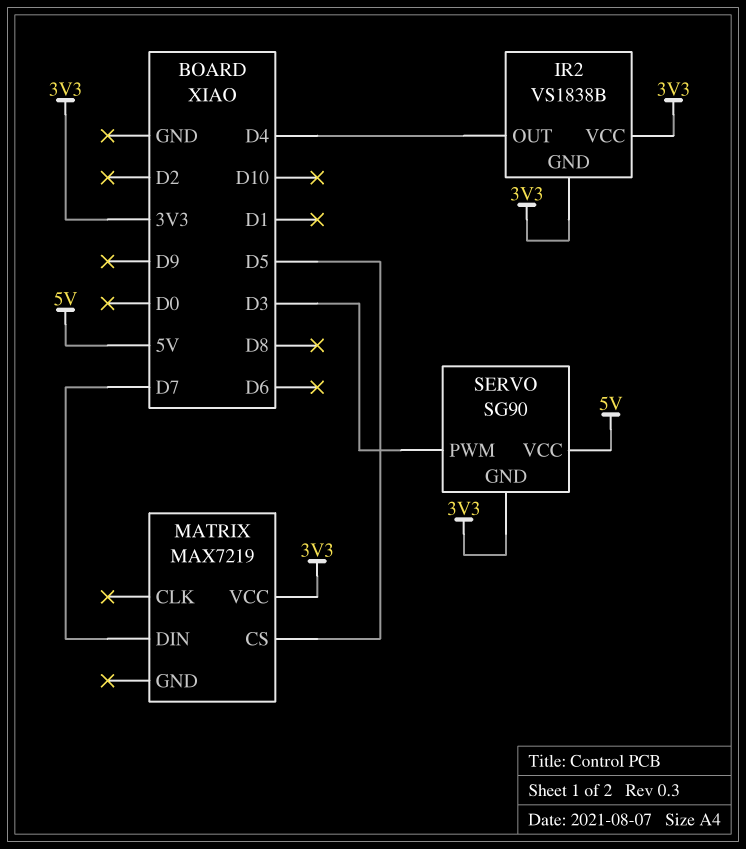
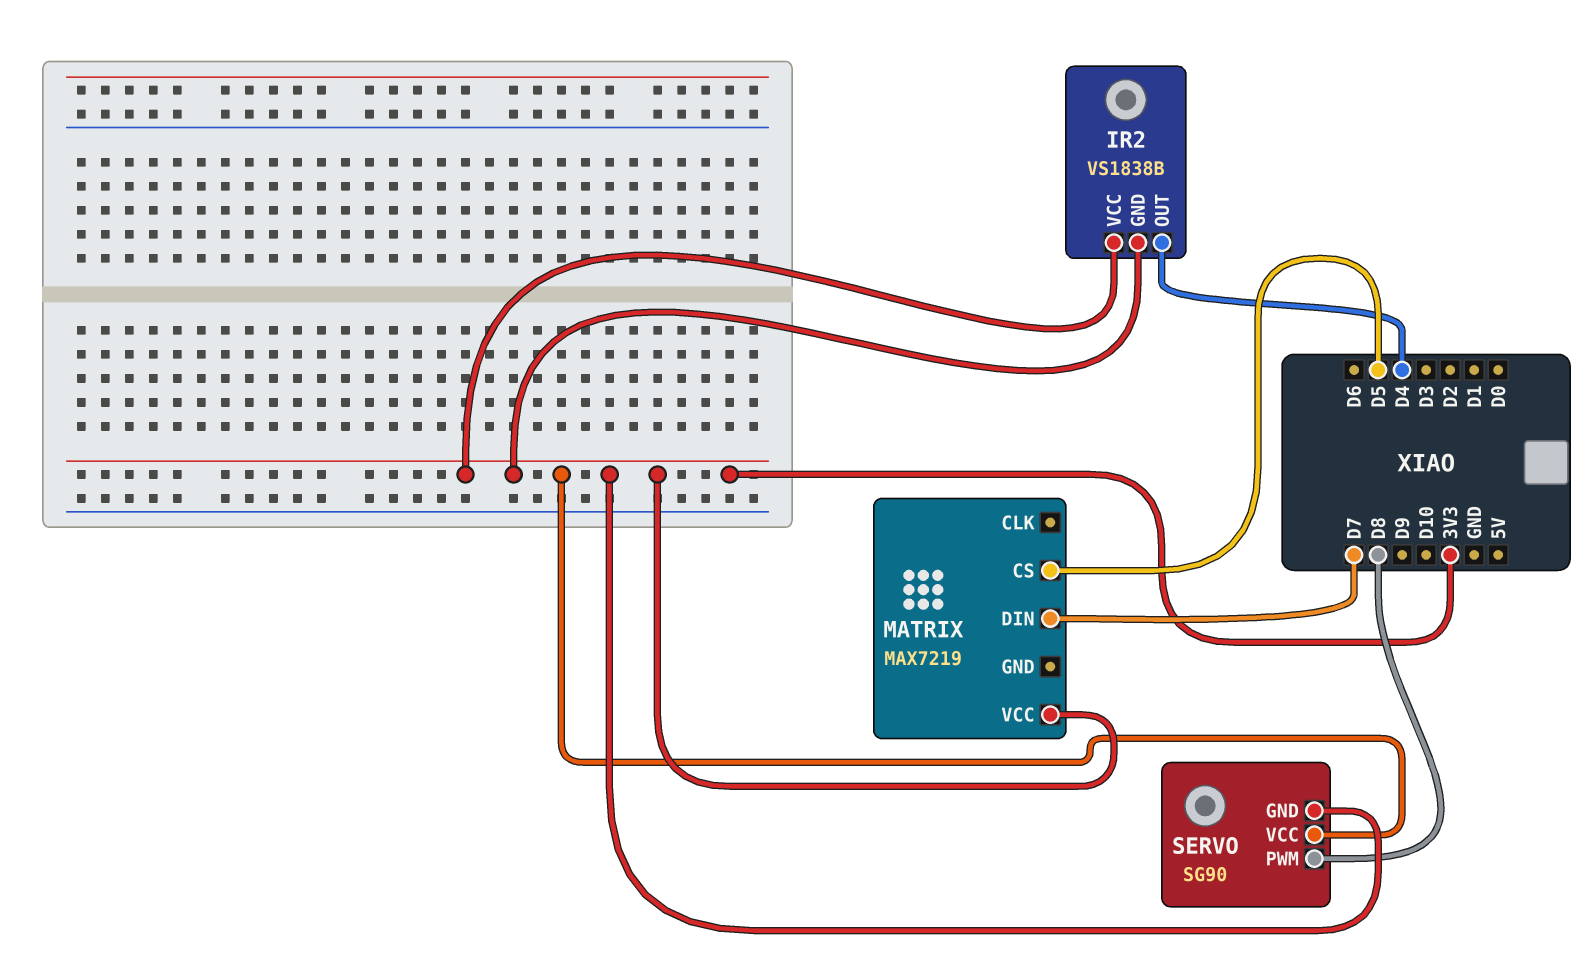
SERVO pin PWM: D3 -> D8
SERVO pin VCC: 5V -> 3V3

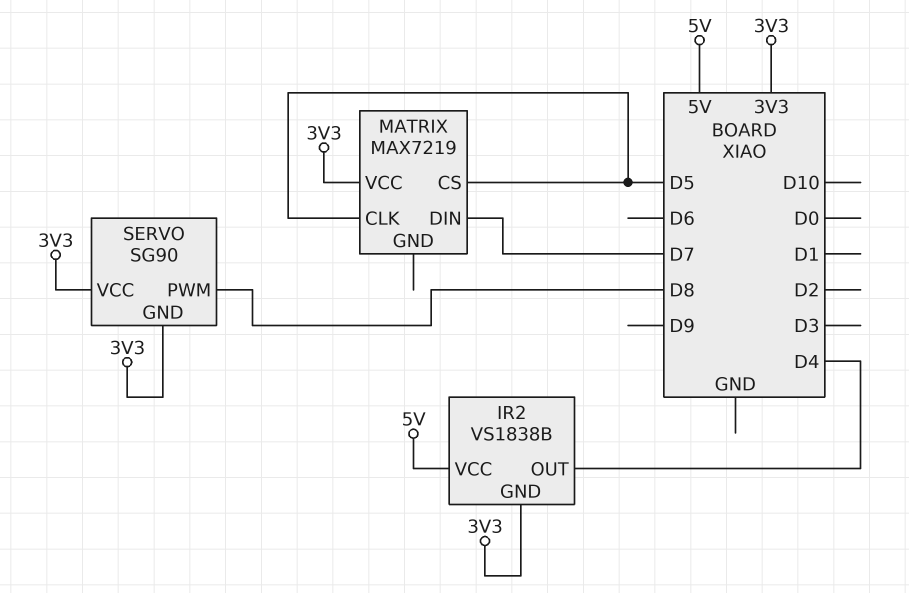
IR2 pin VCC: 3V3 -> 5V
MATRIX pin CLK: none -> D5

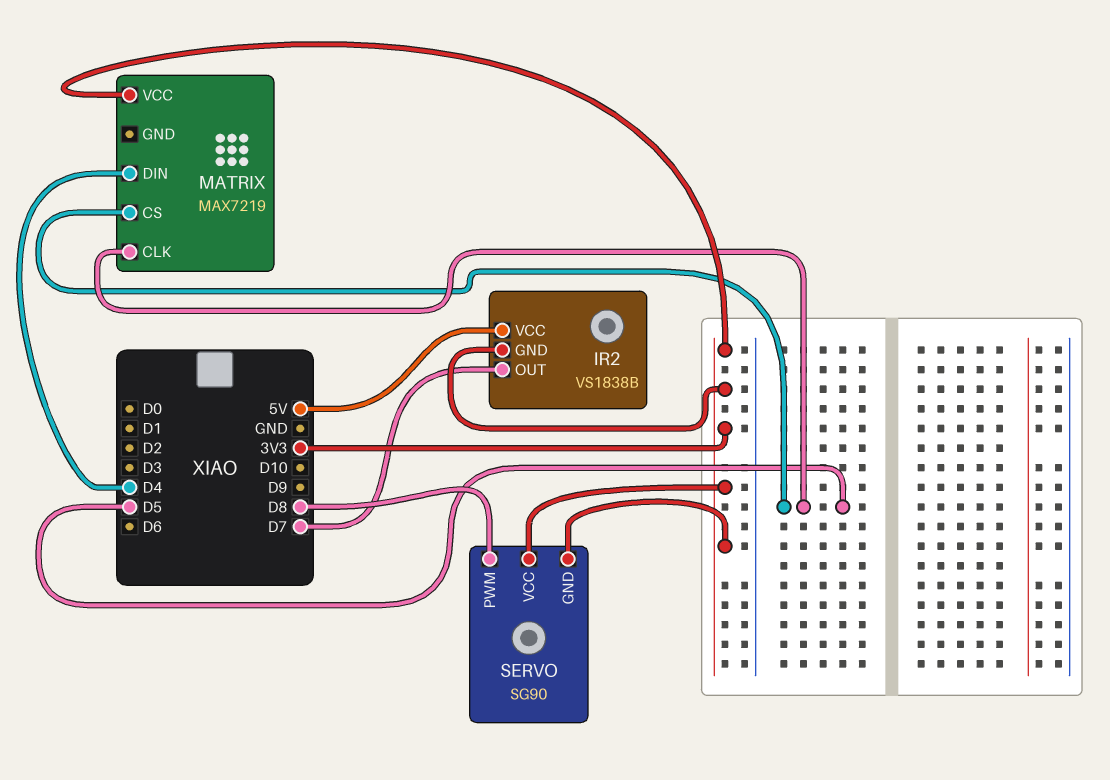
IR2 pin OUT: D4 -> D7
MATRIX pin DIN: D7 -> D4

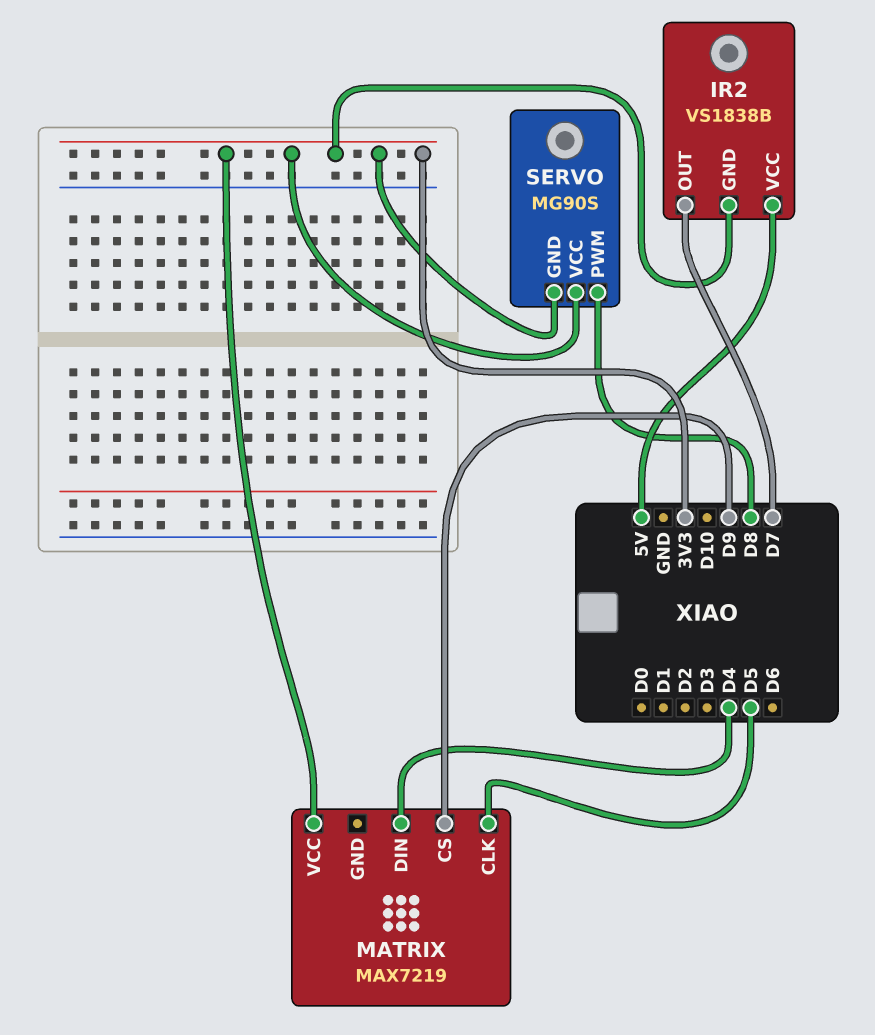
MATRIX pin CS: D5 -> D9
SERVO: SG90 -> MG90S

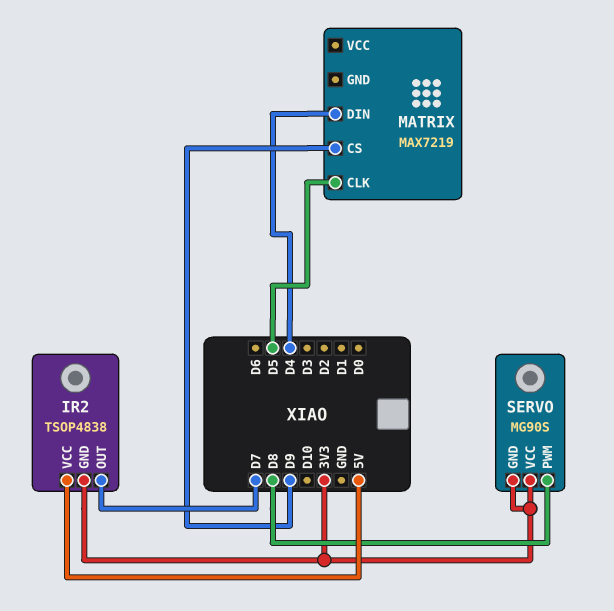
IR2: VS1838B -> TSOP4838
MATRIX pin VCC: 3V3 -> none

